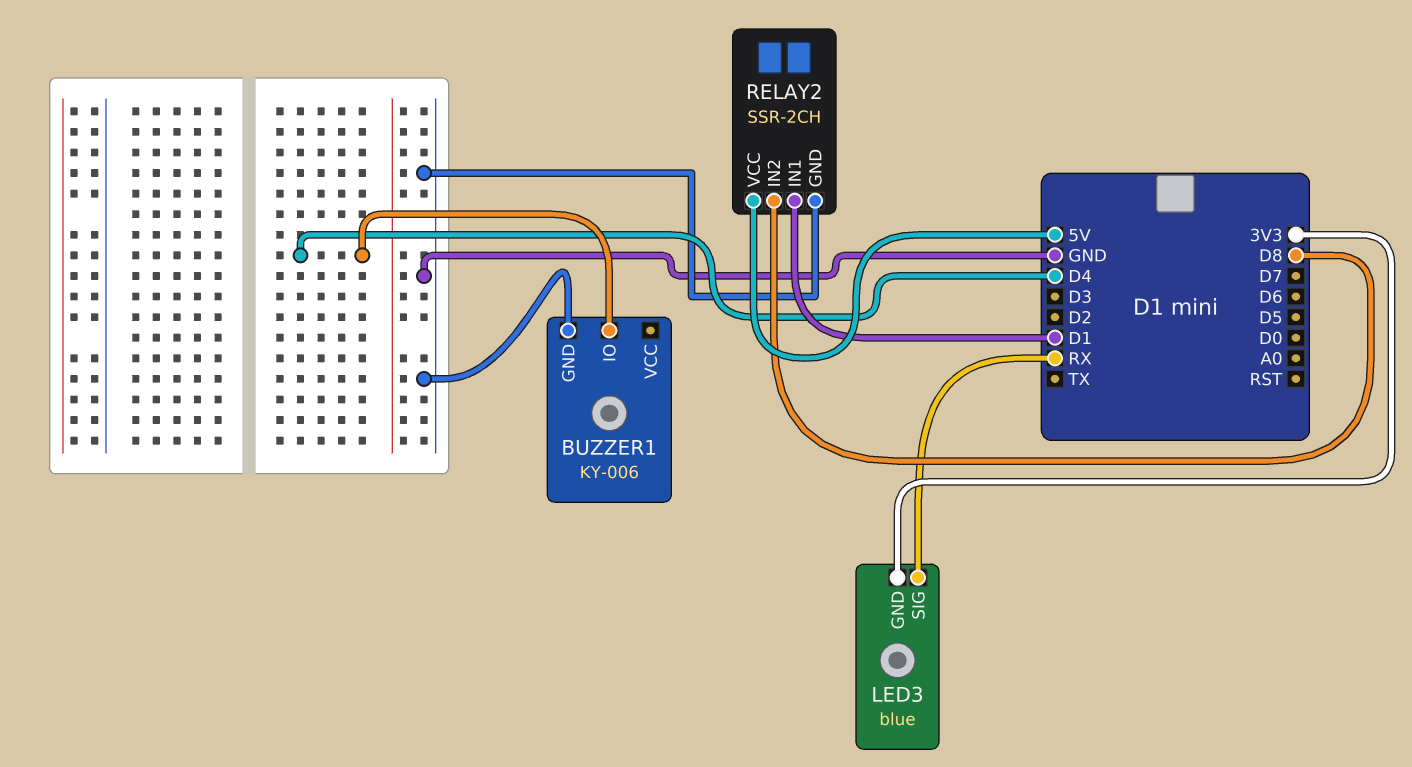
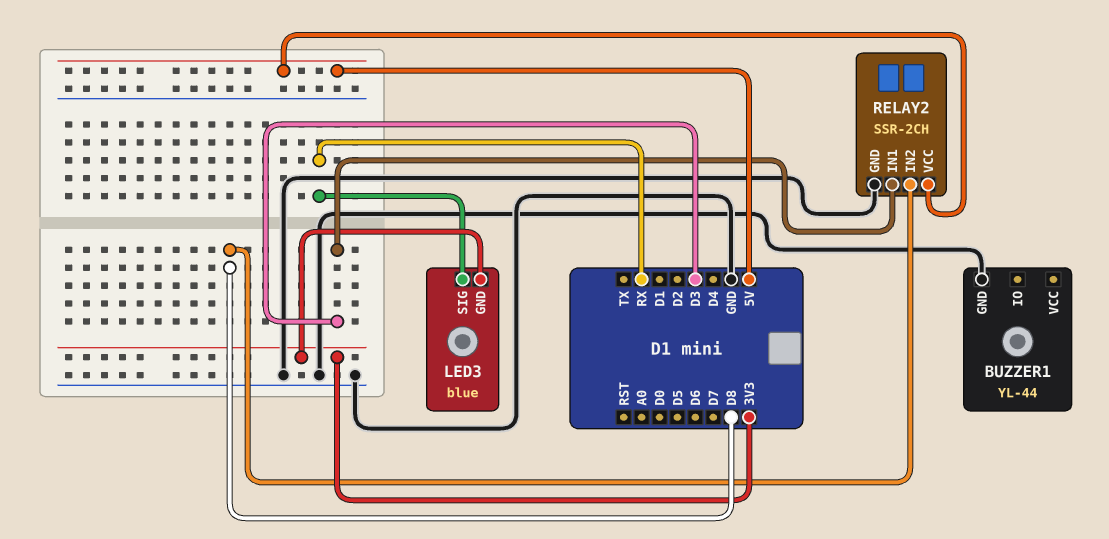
BUZZER1: KY-006 -> YL-44
BUZZER1 pin IO: D4 -> none
RELAY2 pin IN1: D1 -> D3

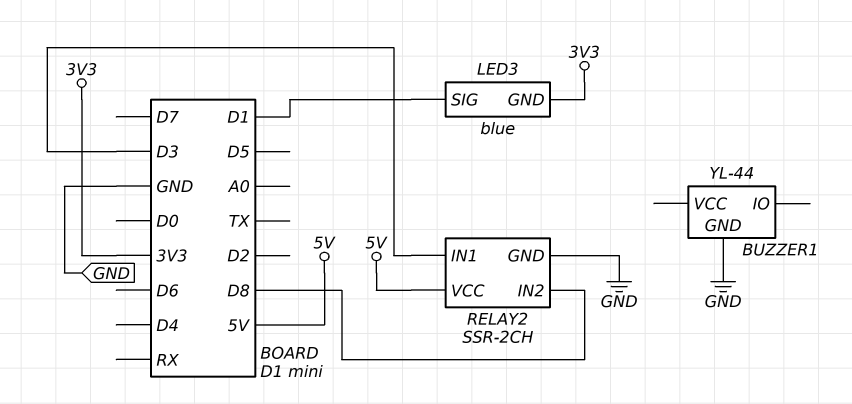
LED3 pin SIG: RX -> D1

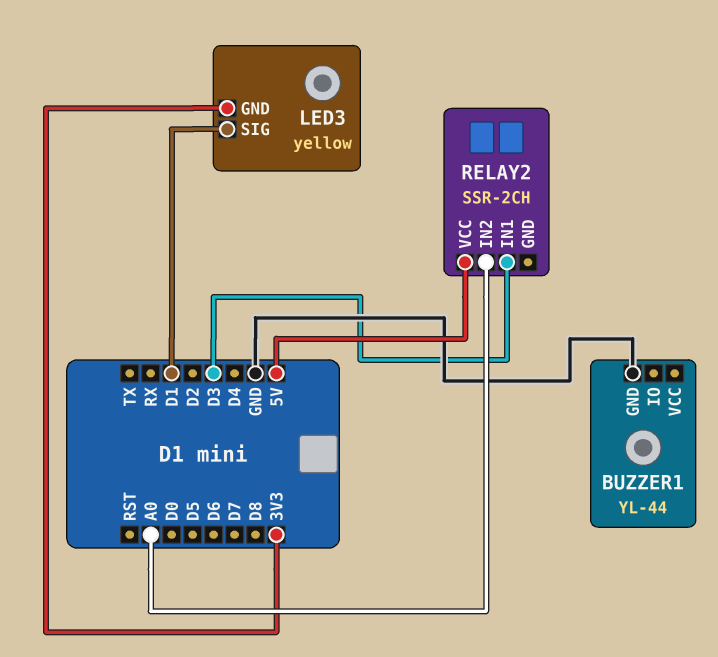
LED3: blue -> yellow
RELAY2 pin GND: GND -> none
RELAY2 pin IN2: D8 -> A0

